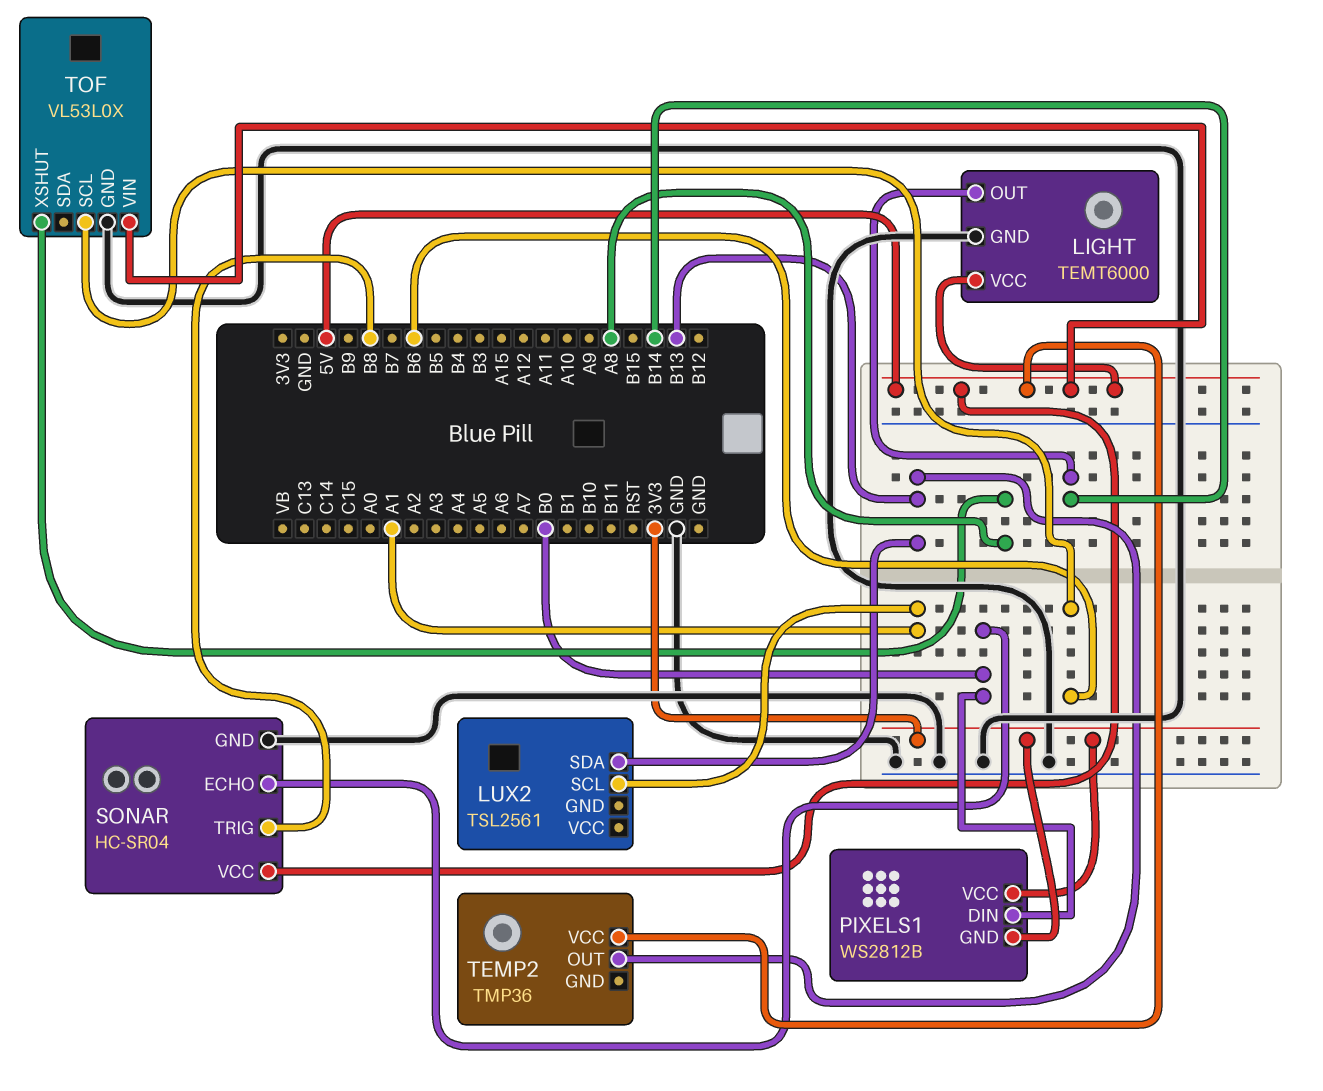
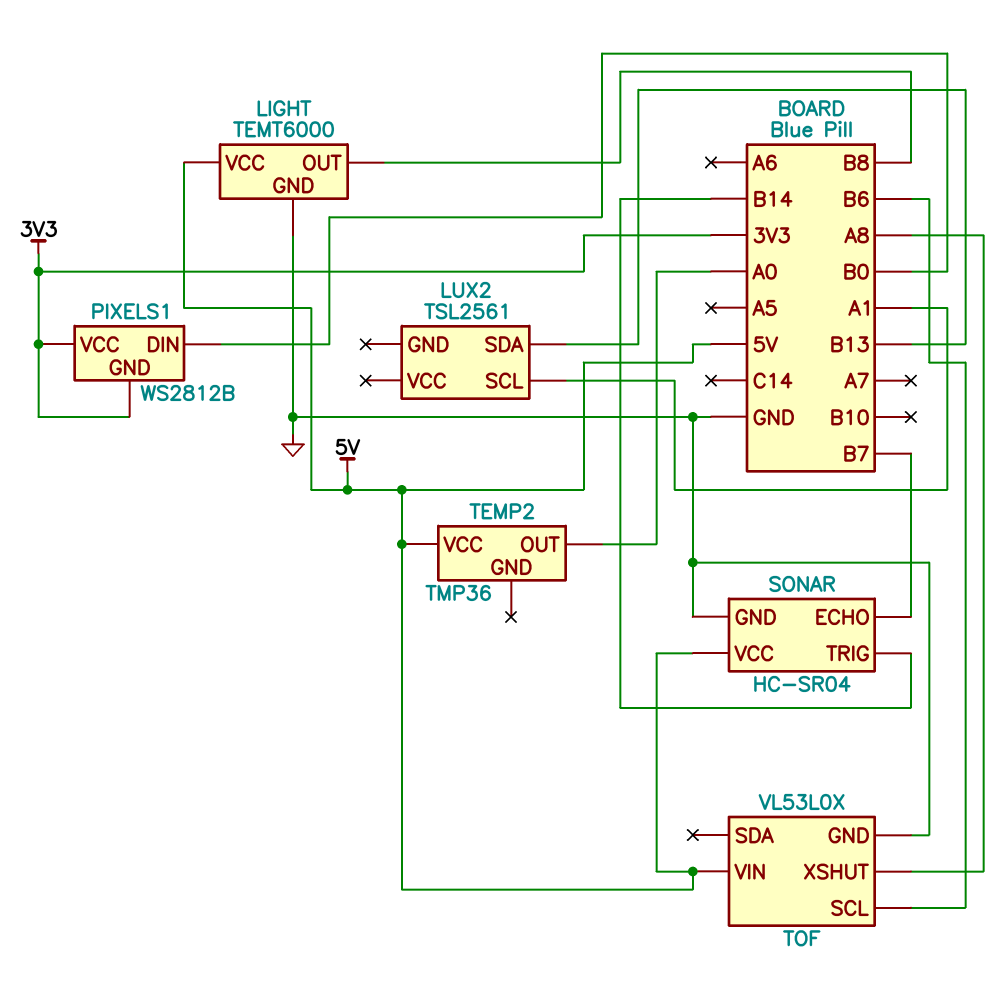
LIGHT pin OUT: B14 -> B8
SONAR pin ECHO: B0 -> B7
SONAR pin TRIG: B8 -> B14
TEMP2 pin OUT: B13 -> A0

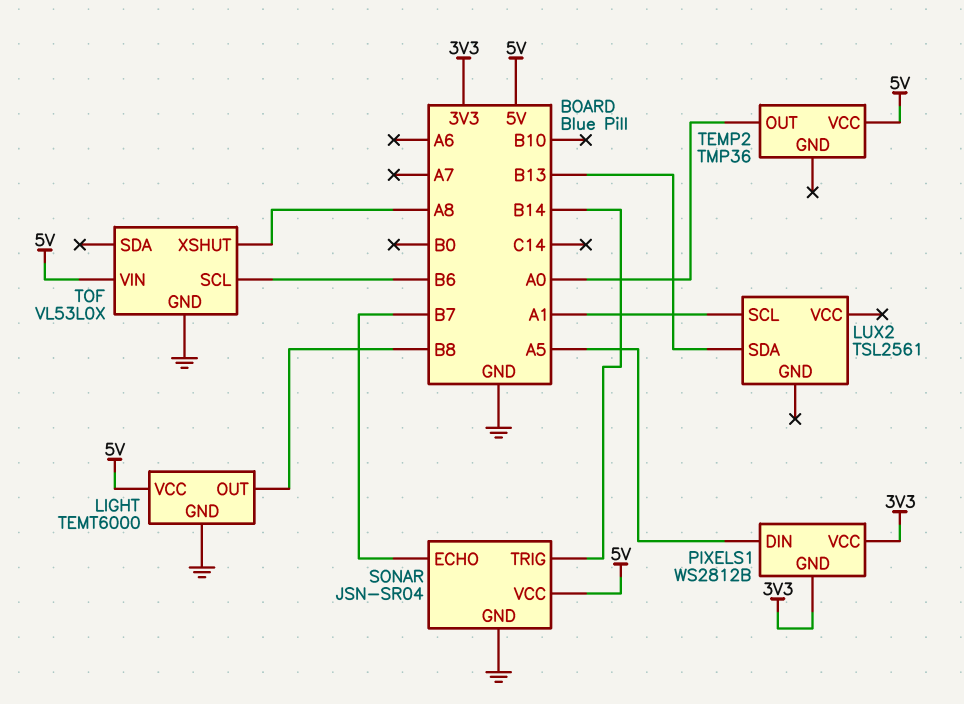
PIXELS1 pin DIN: B0 -> A5
SONAR: HC-SR04 -> JSN-SR04

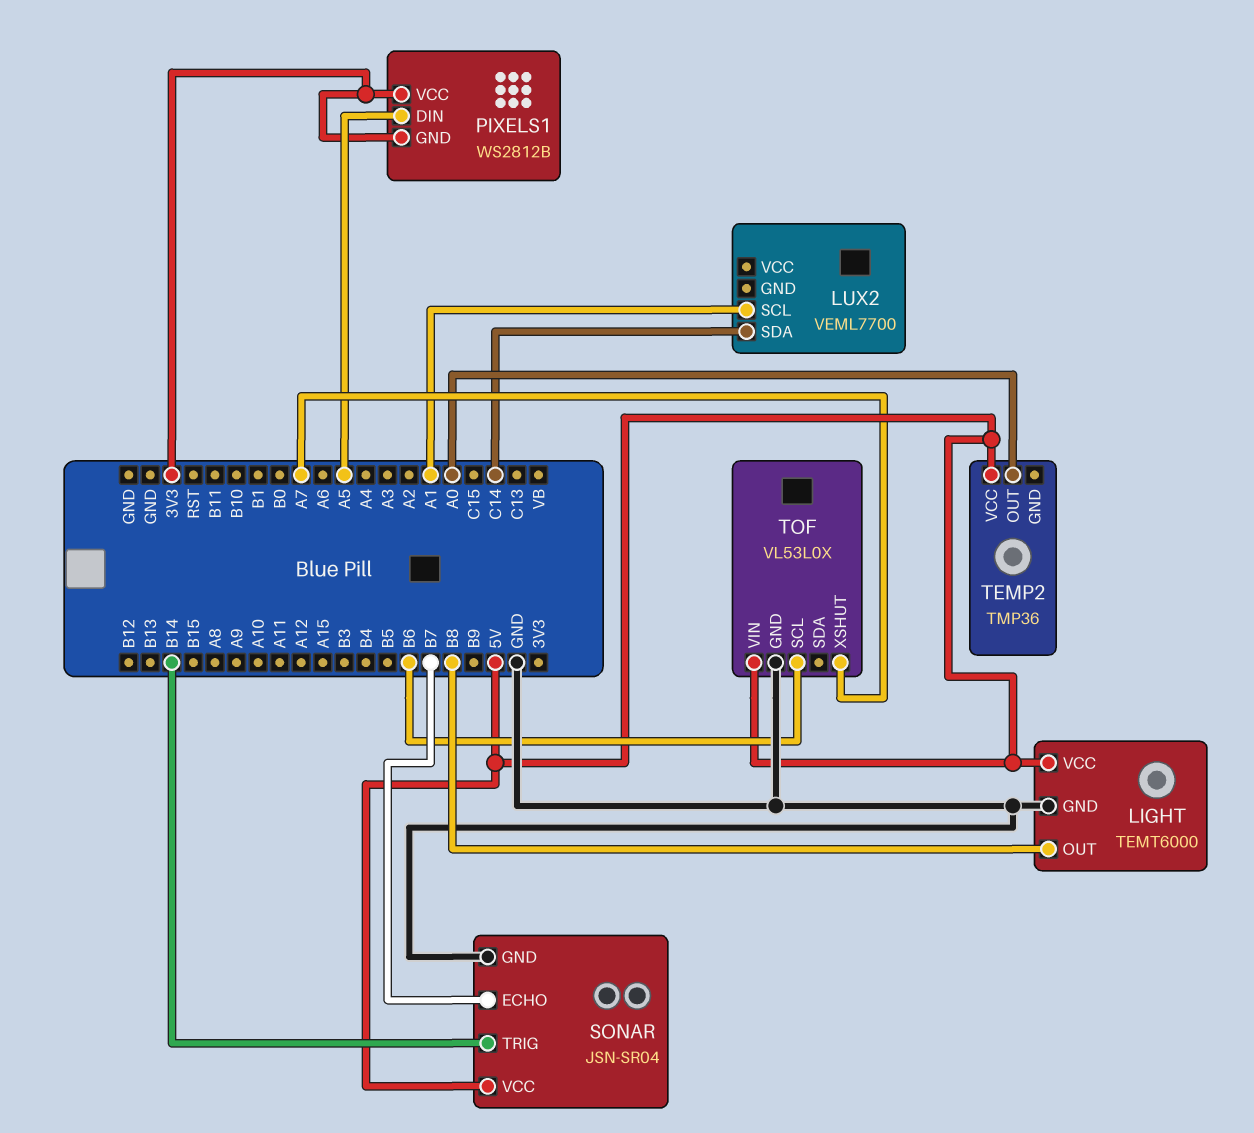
LUX2: TSL2561 -> VEML7700
LUX2 pin SDA: B13 -> C14
TOF pin XSHUT: A8 -> A7

